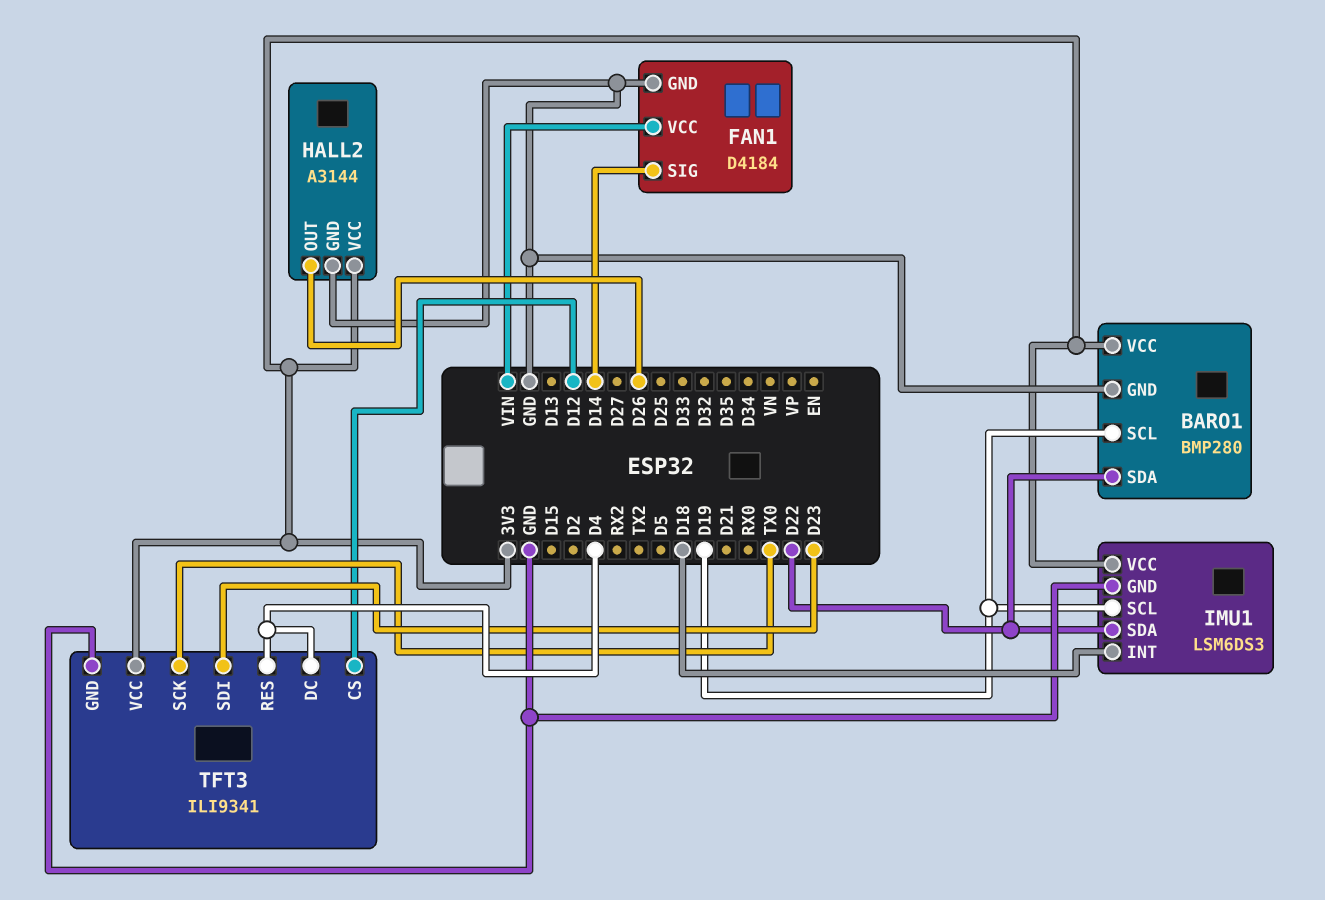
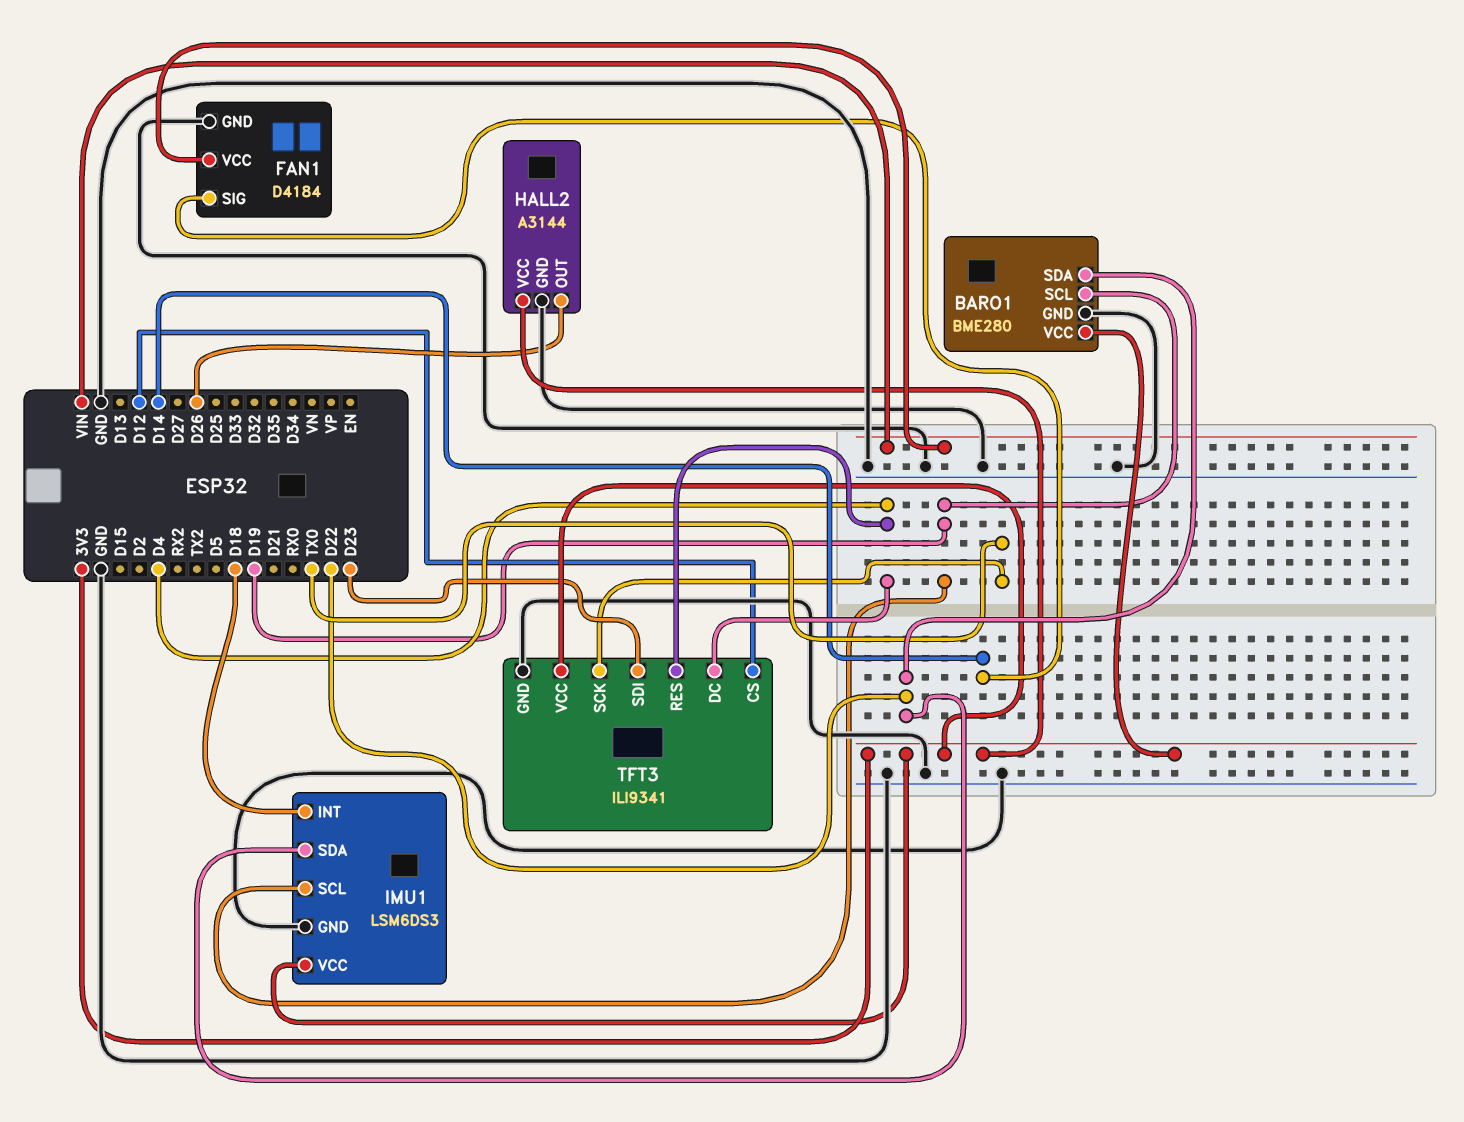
BARO1: BMP280 -> BME280

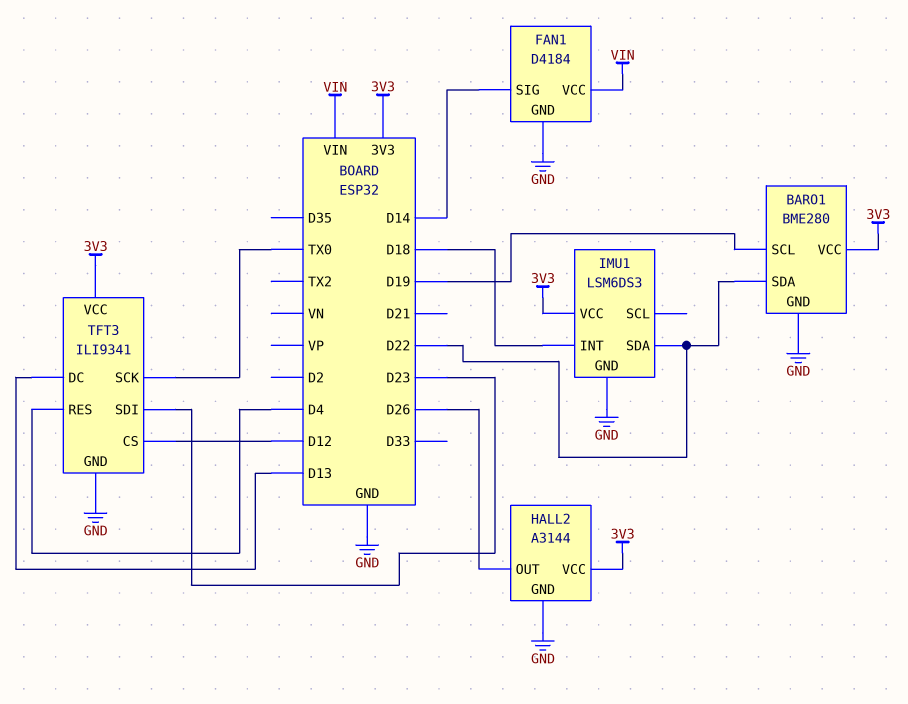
IMU1 pin SCL: D19 -> none
TFT3 pin DC: D4 -> D13

